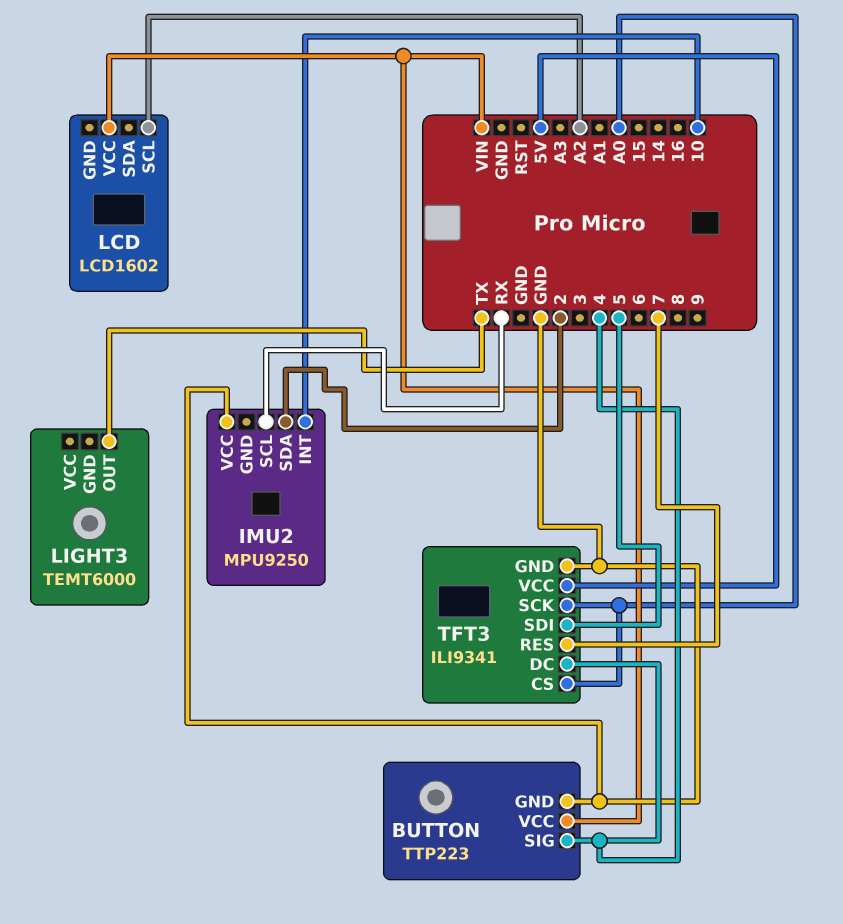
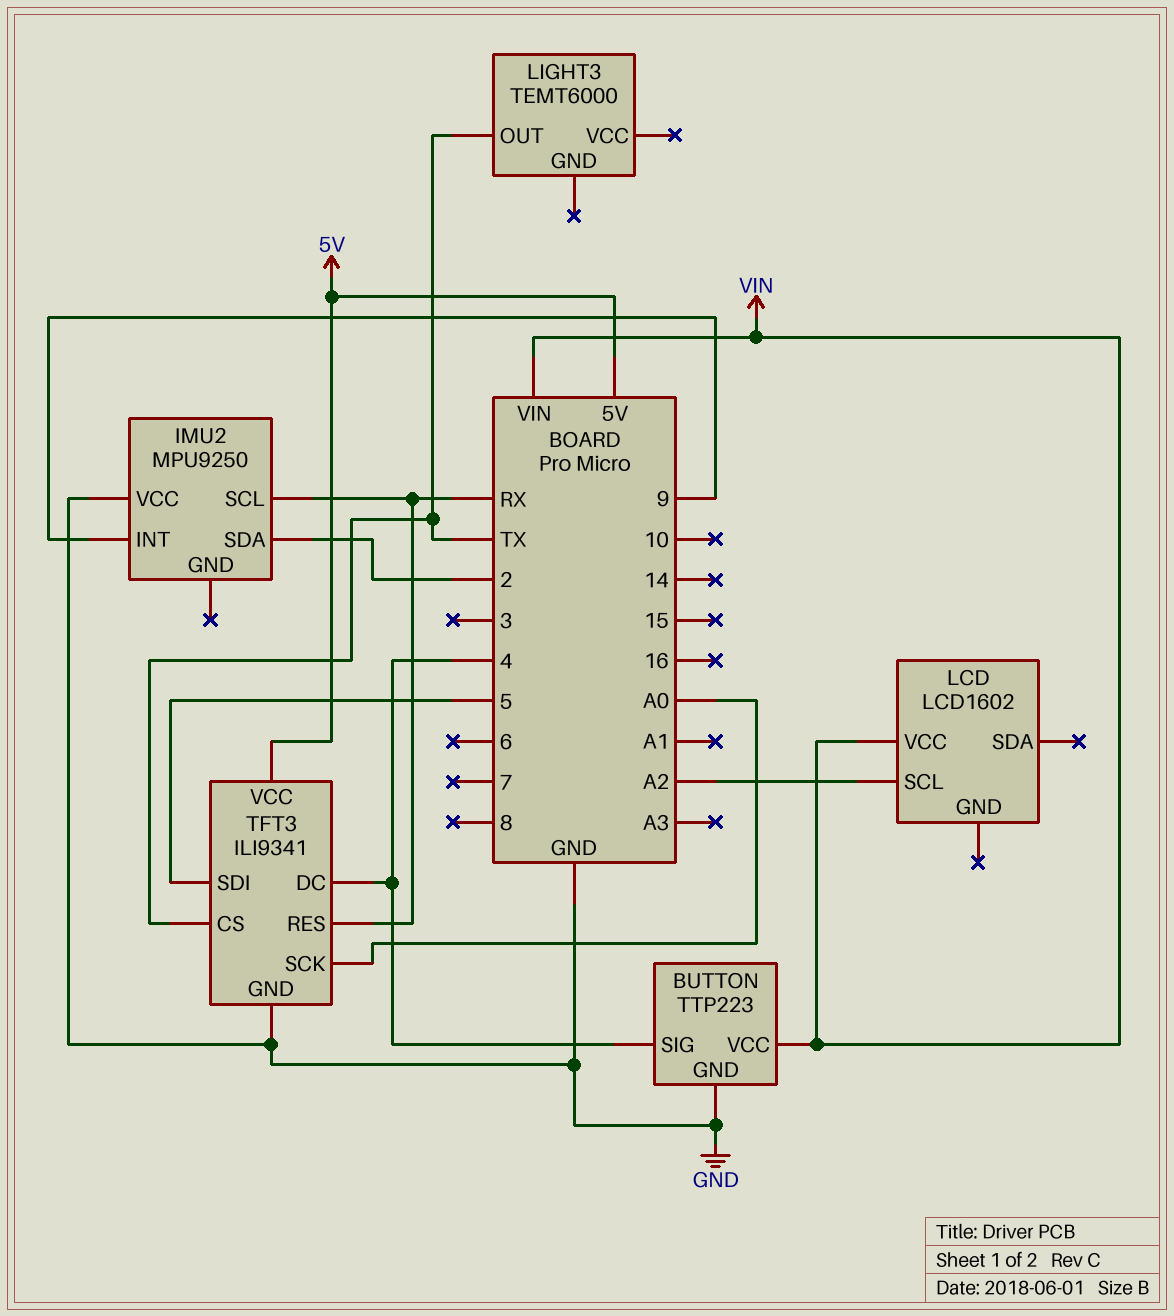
IMU2 pin INT: 10 -> 9
TFT3 pin CS: A0 -> TX
TFT3 pin RES: 7 -> RX

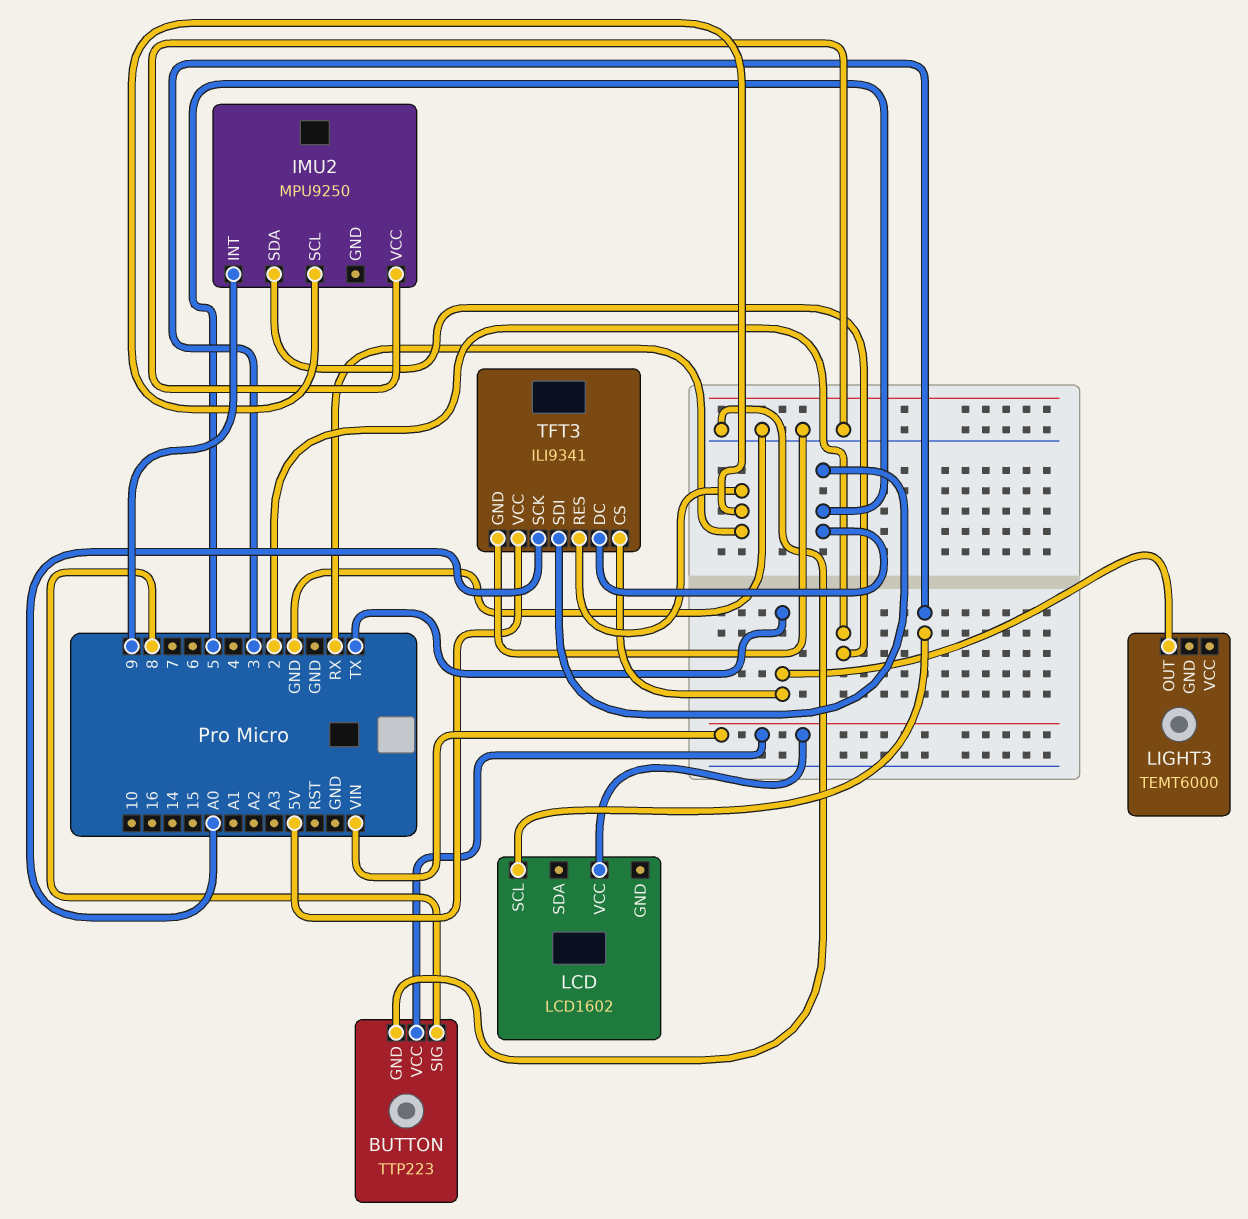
BUTTON pin SIG: 4 -> 8
LCD pin SCL: A2 -> 3
TFT3 pin DC: 4 -> 5

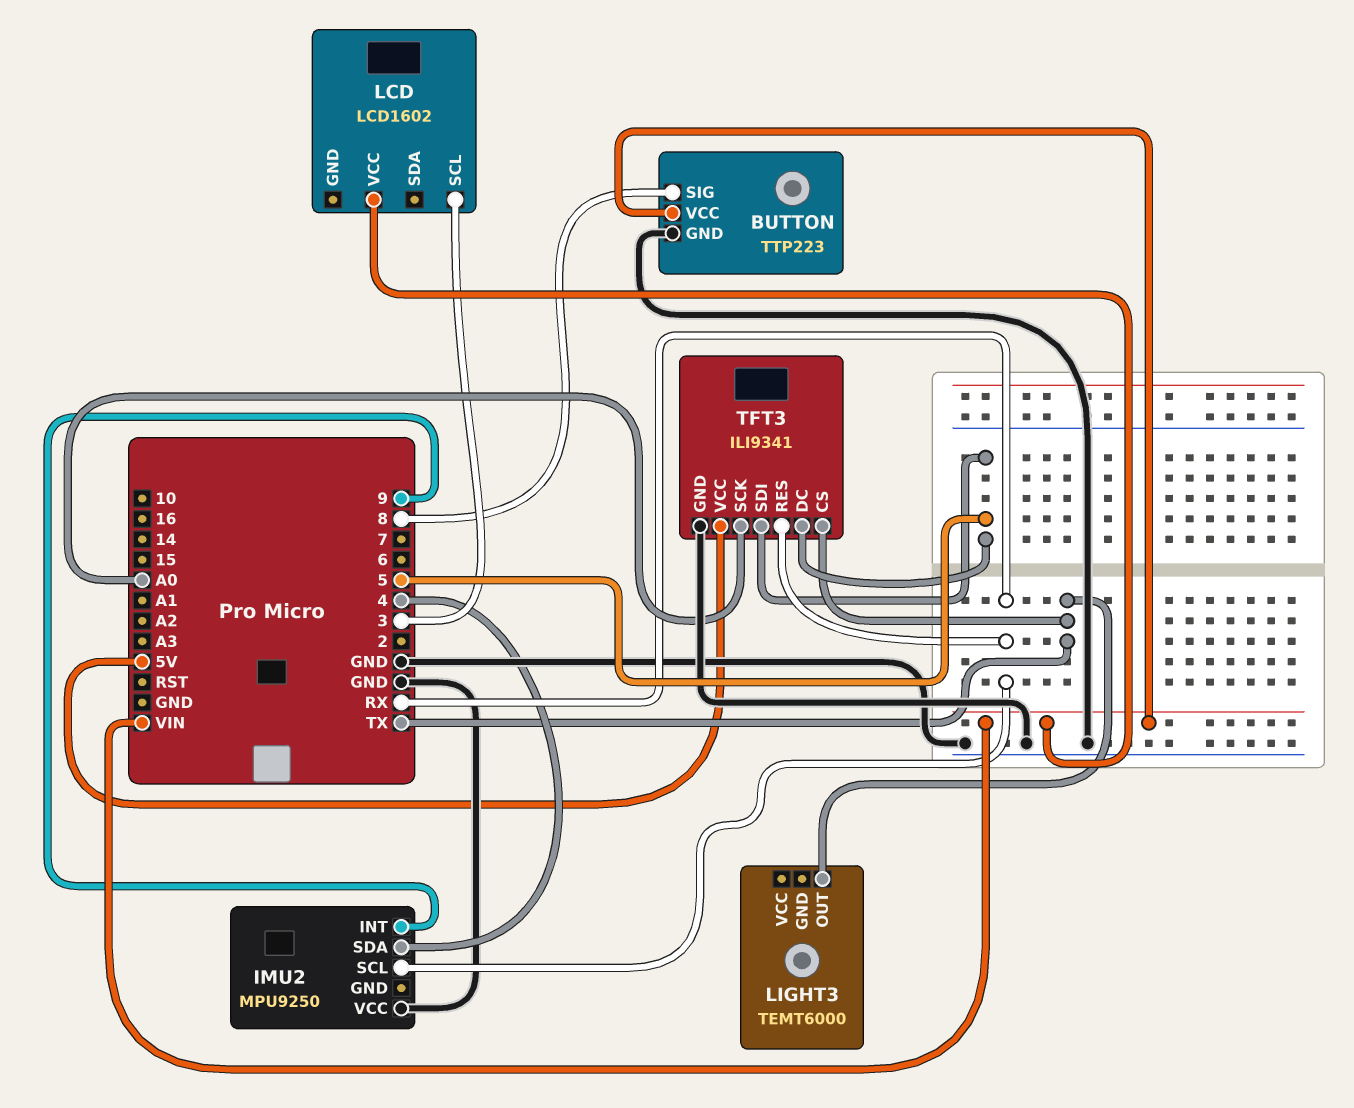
IMU2 pin SDA: 2 -> 4

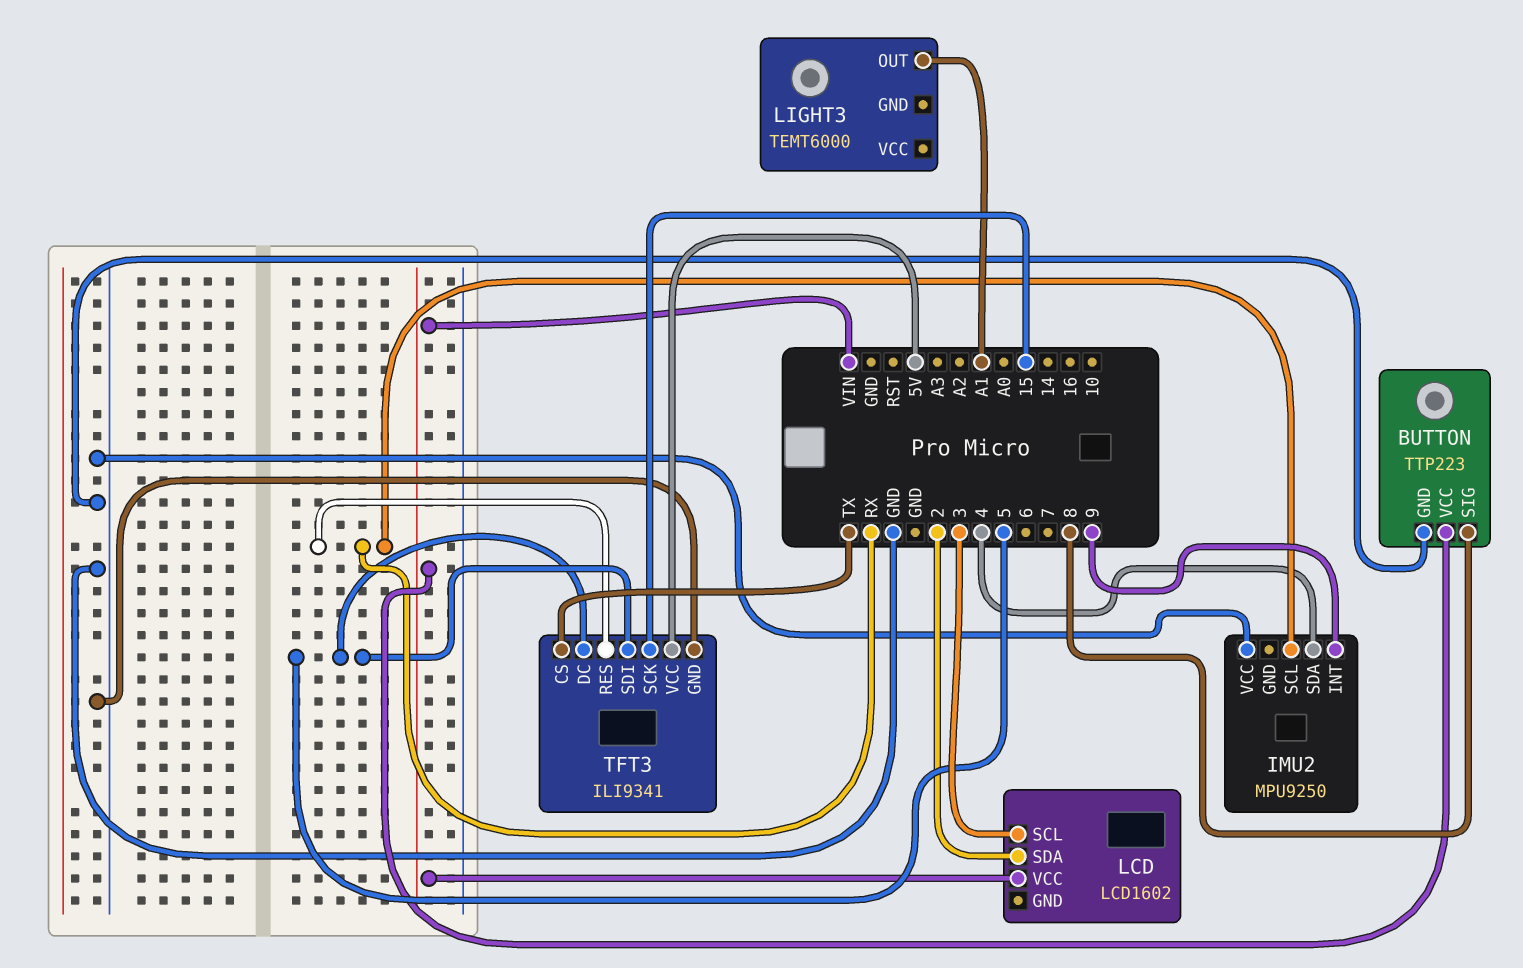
LCD pin SDA: none -> 2
LIGHT3 pin OUT: TX -> A1
TFT3 pin SCK: A0 -> 15

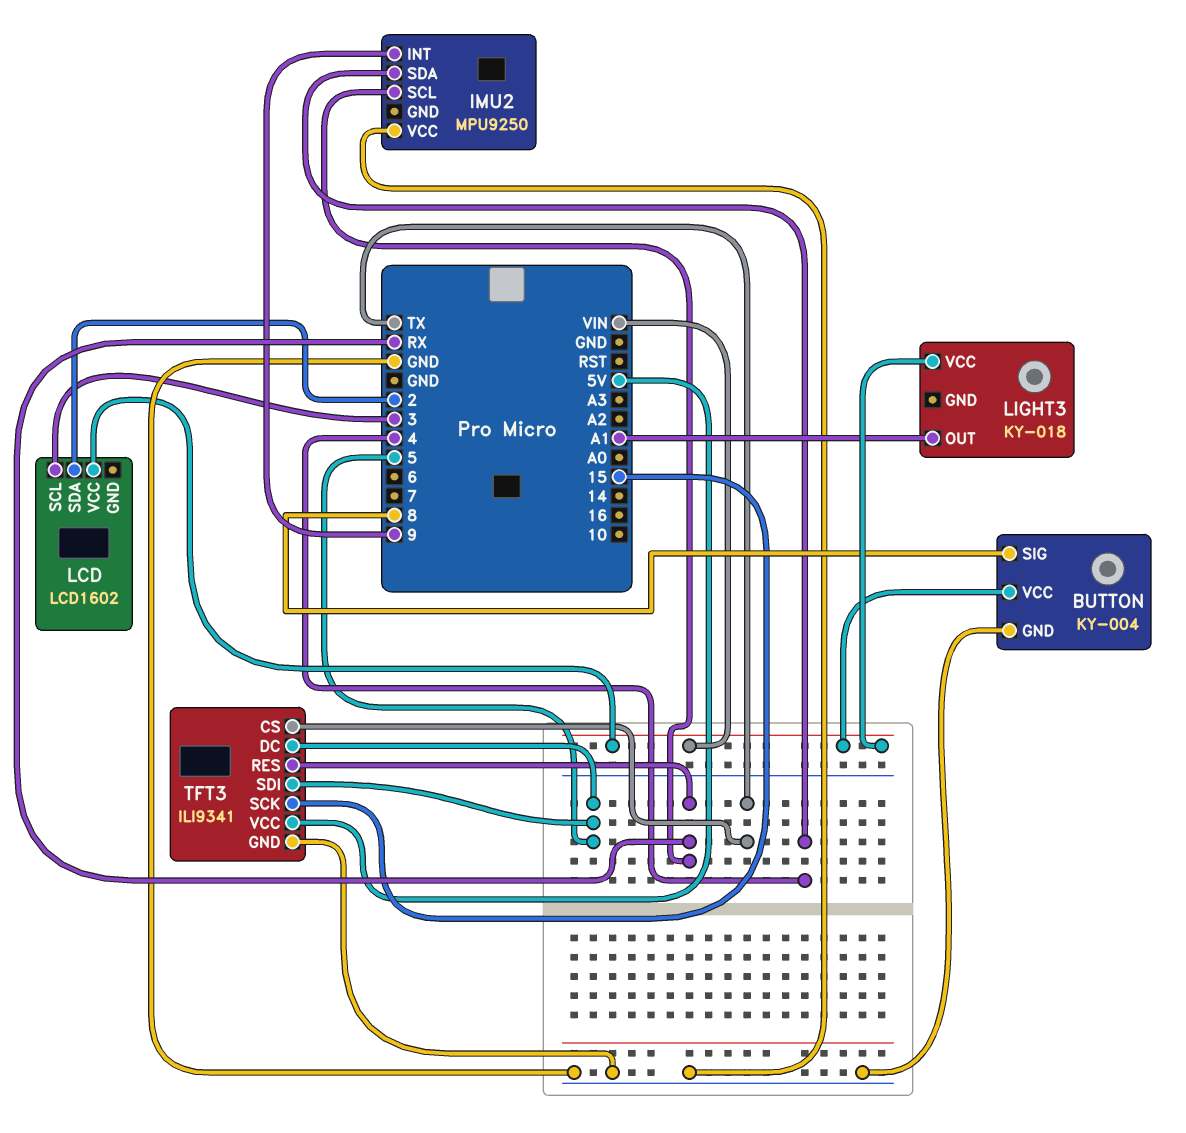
BUTTON: TTP223 -> KY-004
LIGHT3: TEMT6000 -> KY-018
LIGHT3 pin VCC: none -> VIN

